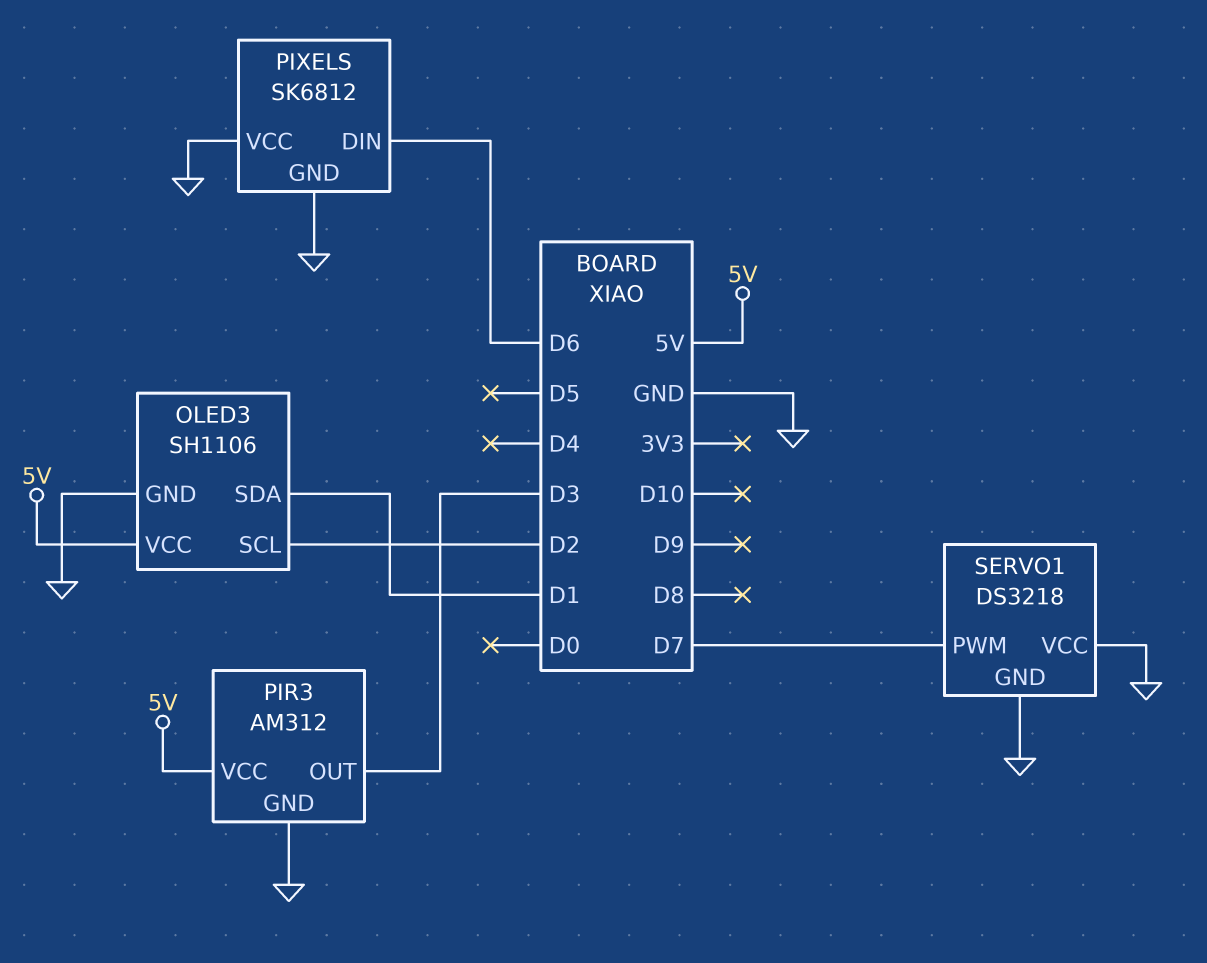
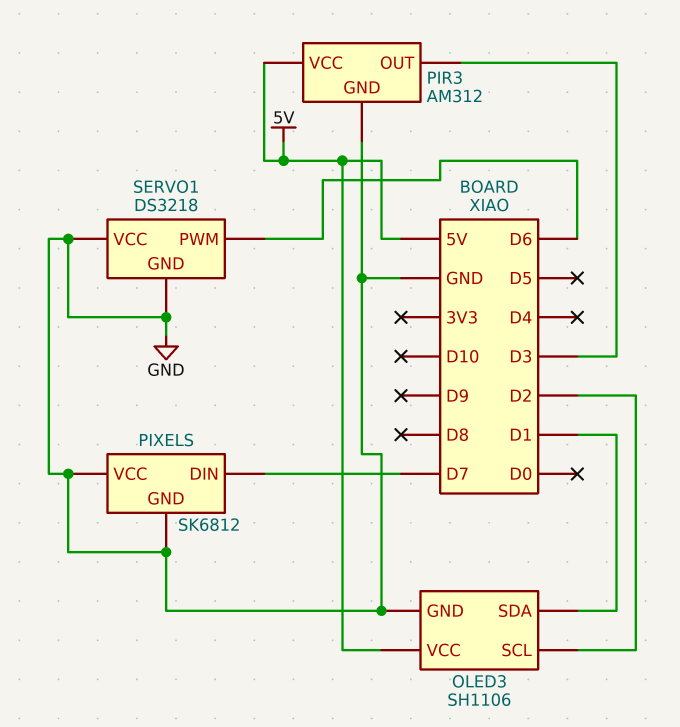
PIXELS pin DIN: D6 -> D7
SERVO1 pin PWM: D7 -> D6

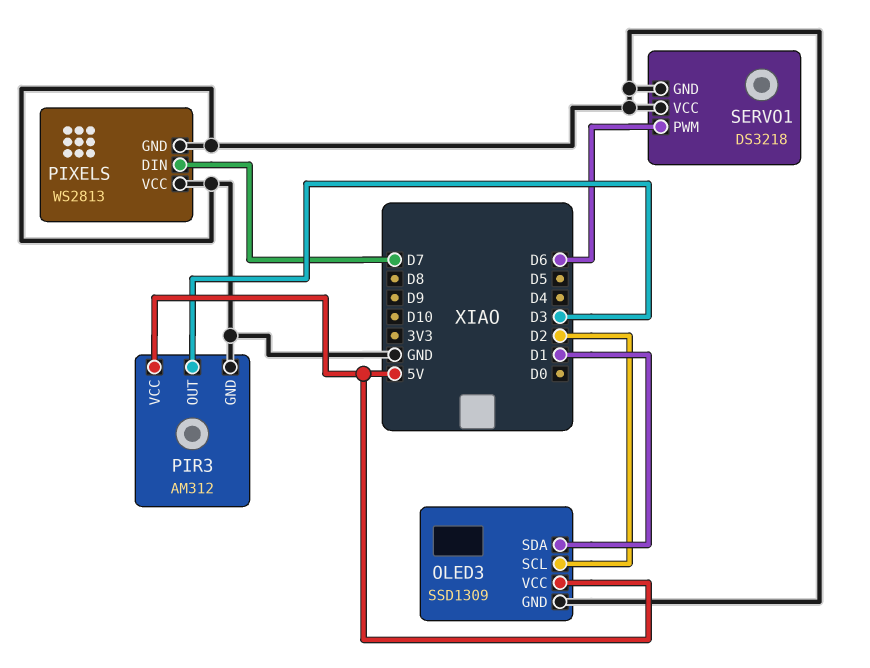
OLED3: SH1106 -> SSD1309
PIXELS: SK6812 -> WS2813

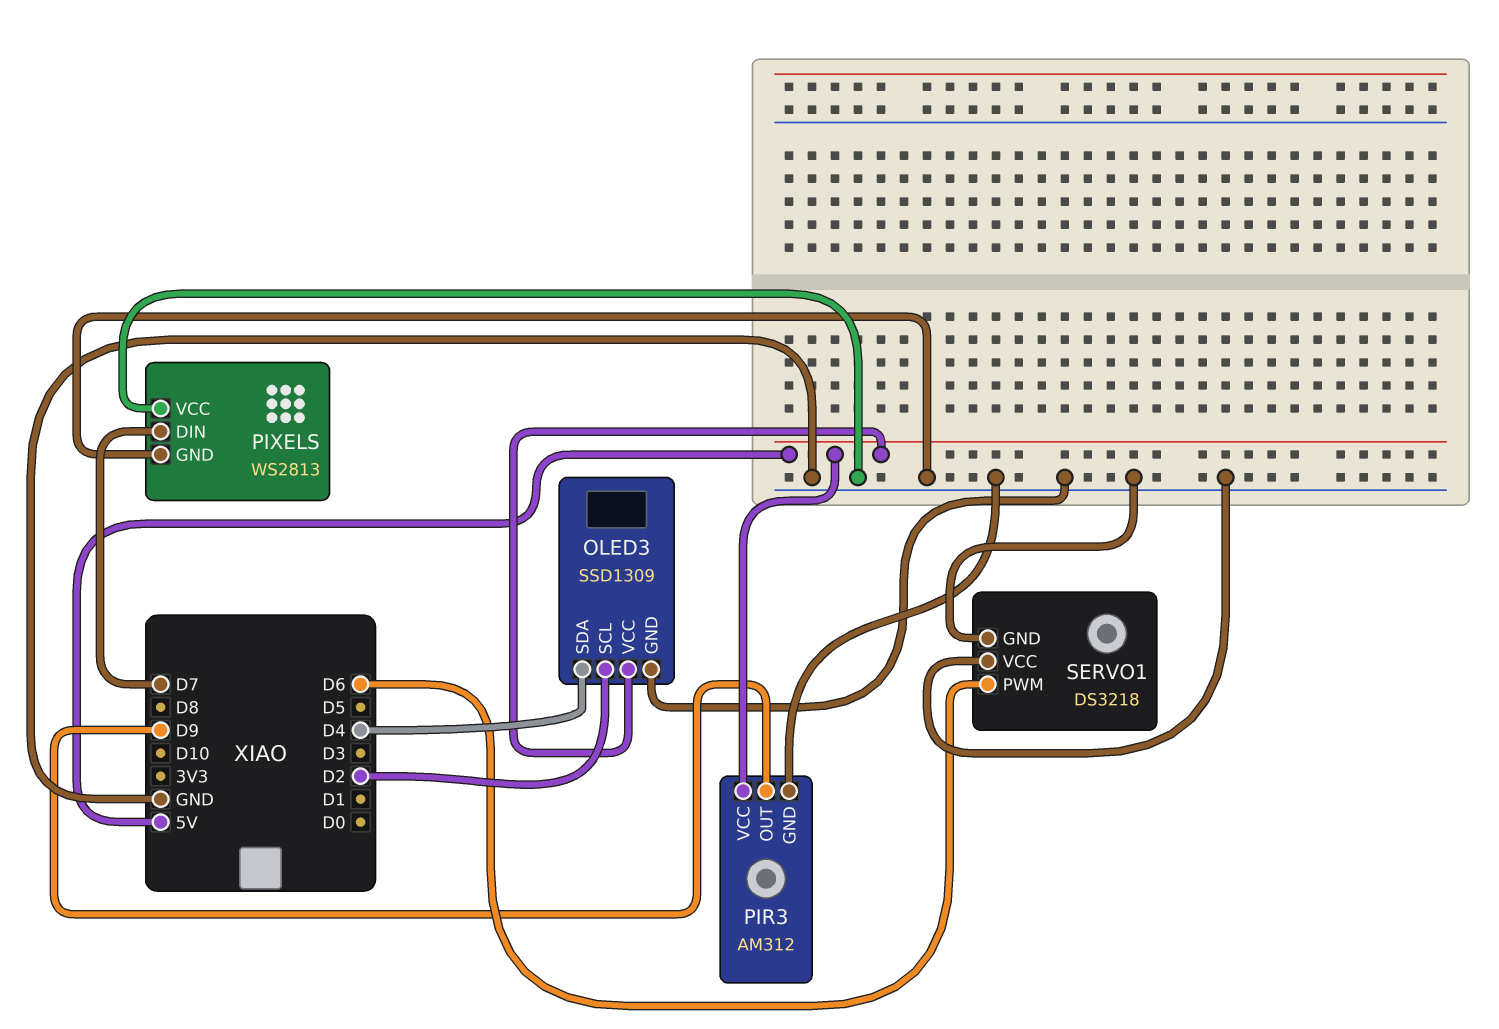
OLED3 pin SDA: D1 -> D4
PIR3 pin OUT: D3 -> D9

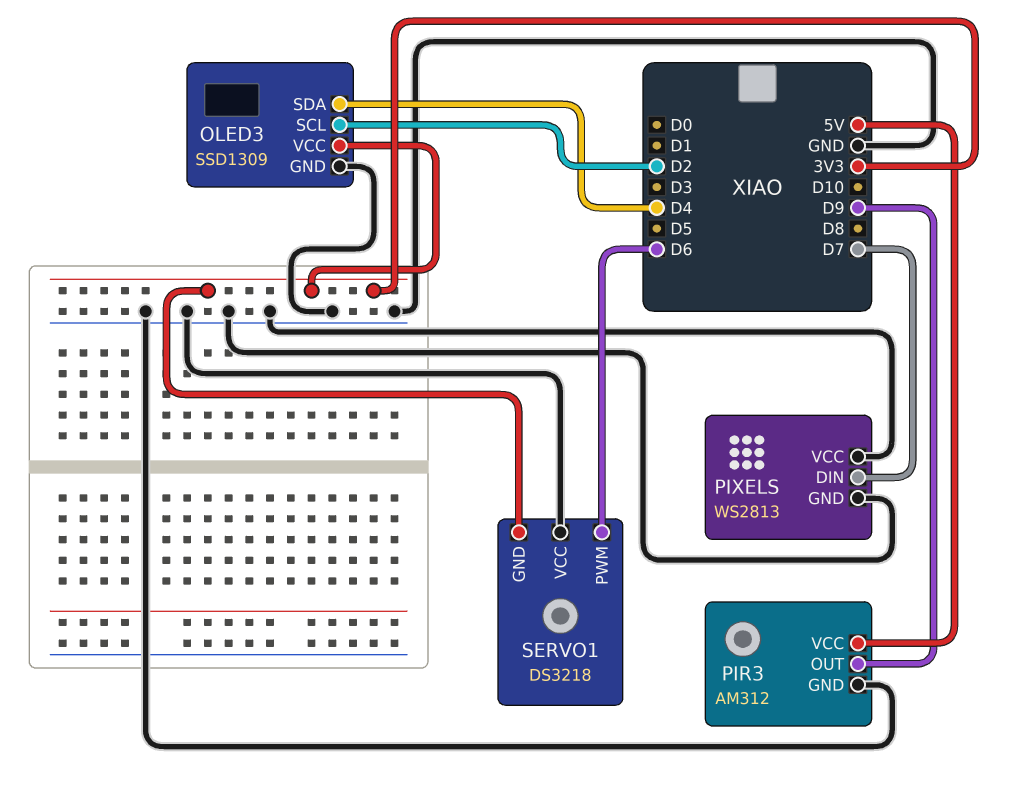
OLED3 pin VCC: 5V -> 3V3
SERVO1 pin GND: GND -> 3V3

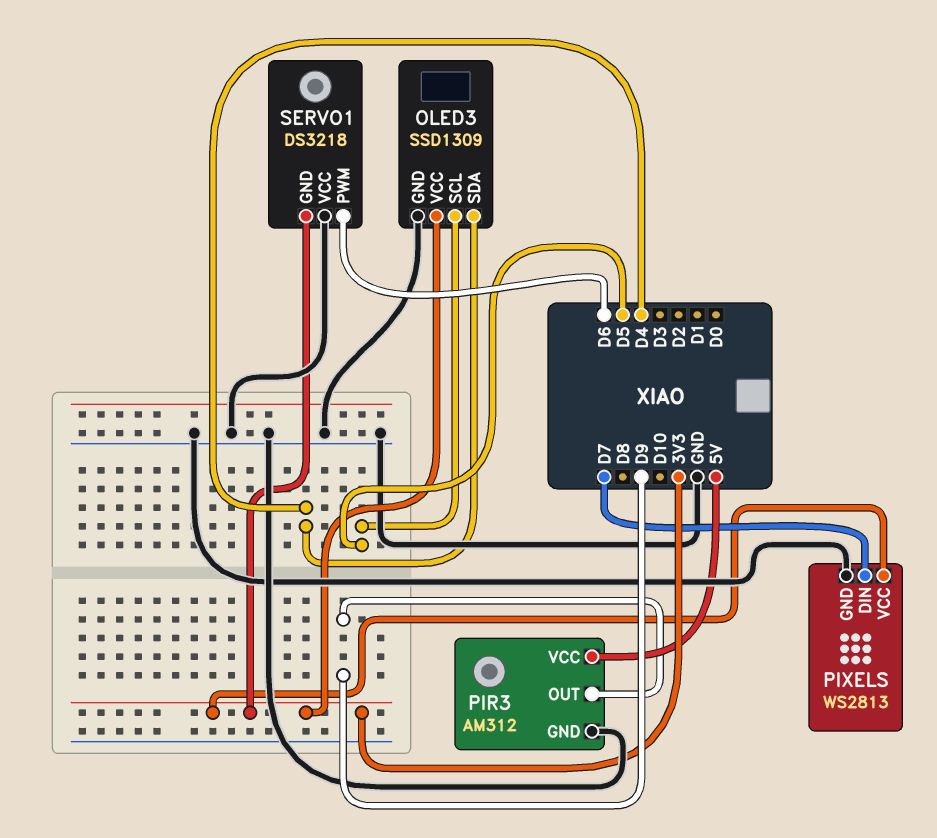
OLED3 pin SCL: D2 -> D5
PIXELS pin VCC: GND -> 3V3

